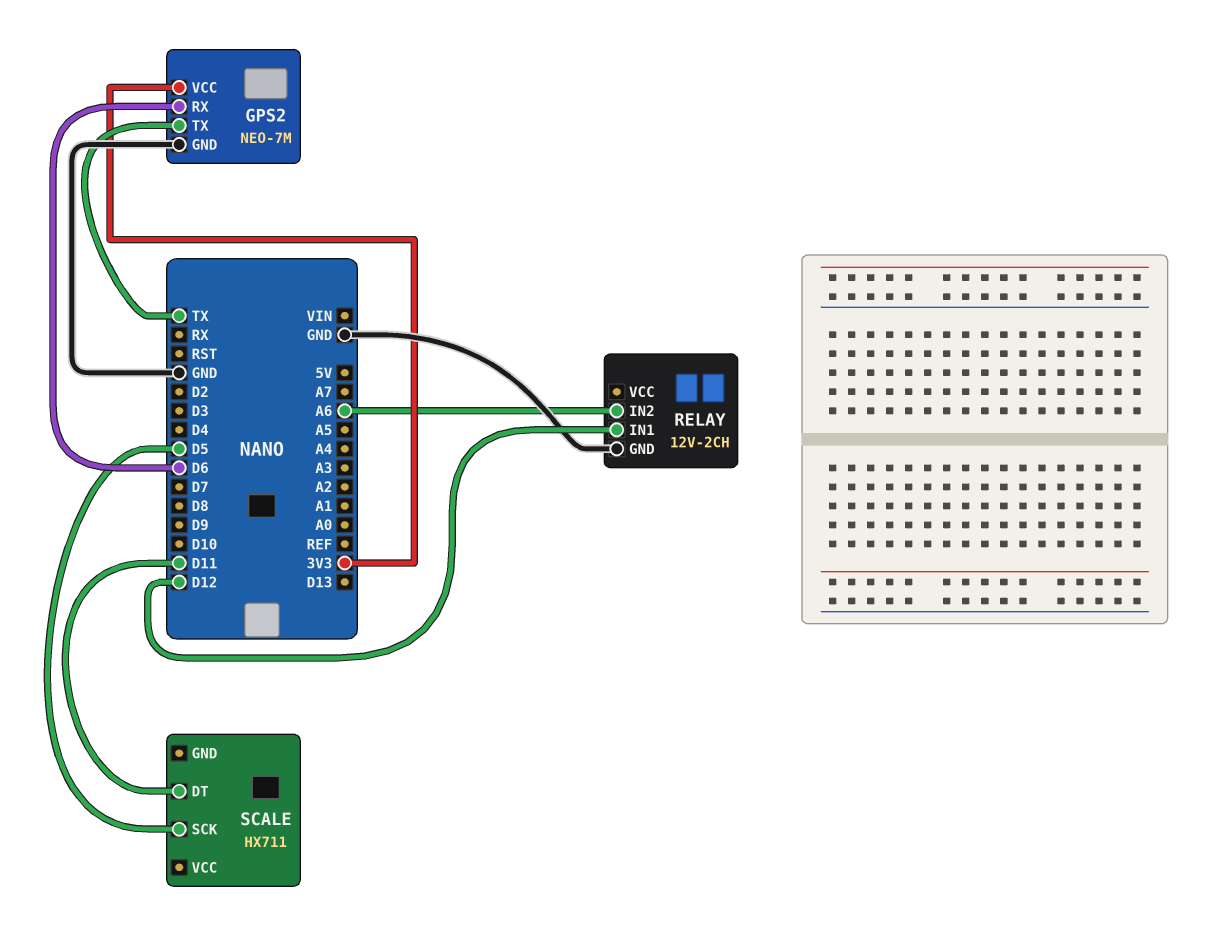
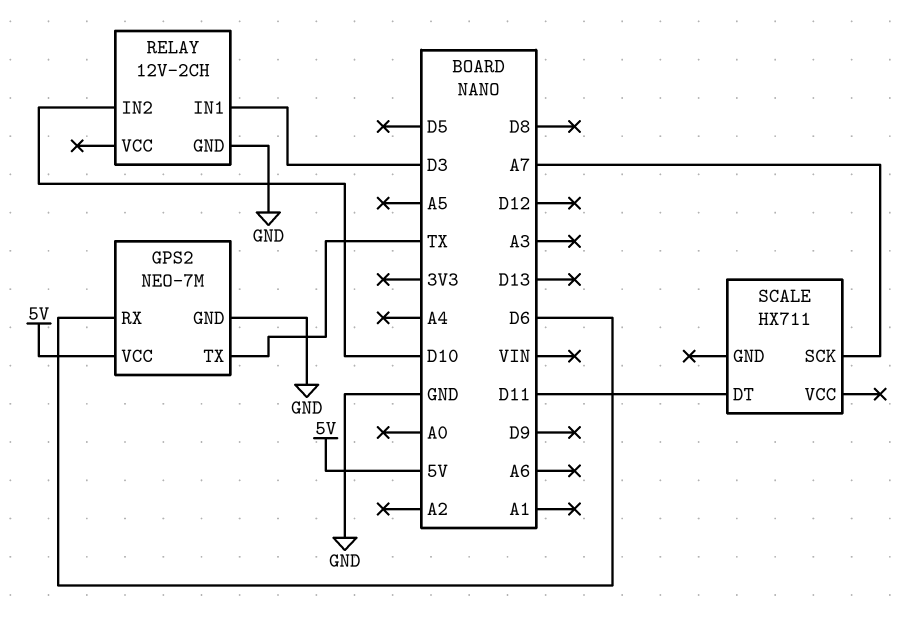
GPS2 pin VCC: 3V3 -> 5V
RELAY pin IN1: D12 -> D3
RELAY pin IN2: A6 -> D10
SCALE pin SCK: D5 -> A7

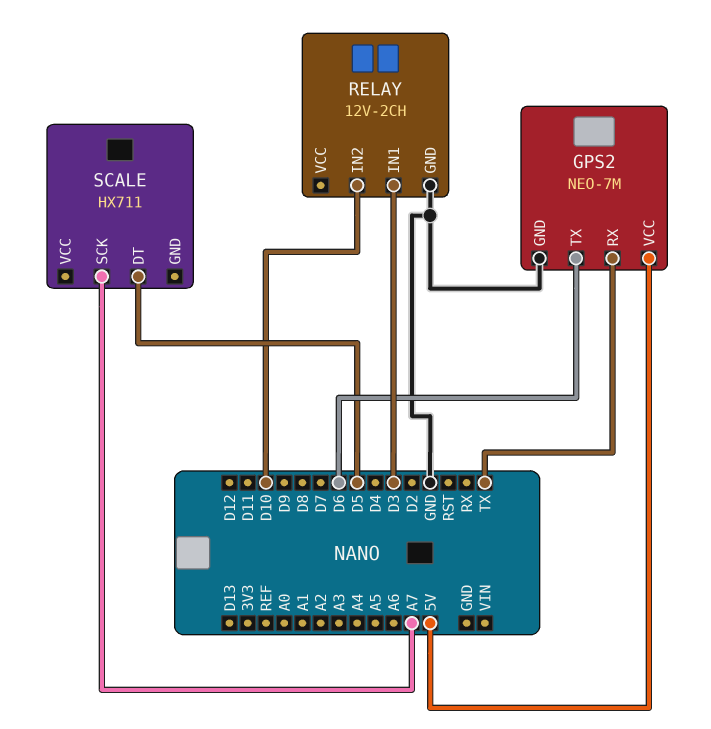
GPS2 pin RX: D6 -> TX
GPS2 pin TX: TX -> D6
SCALE pin DT: D11 -> D5

